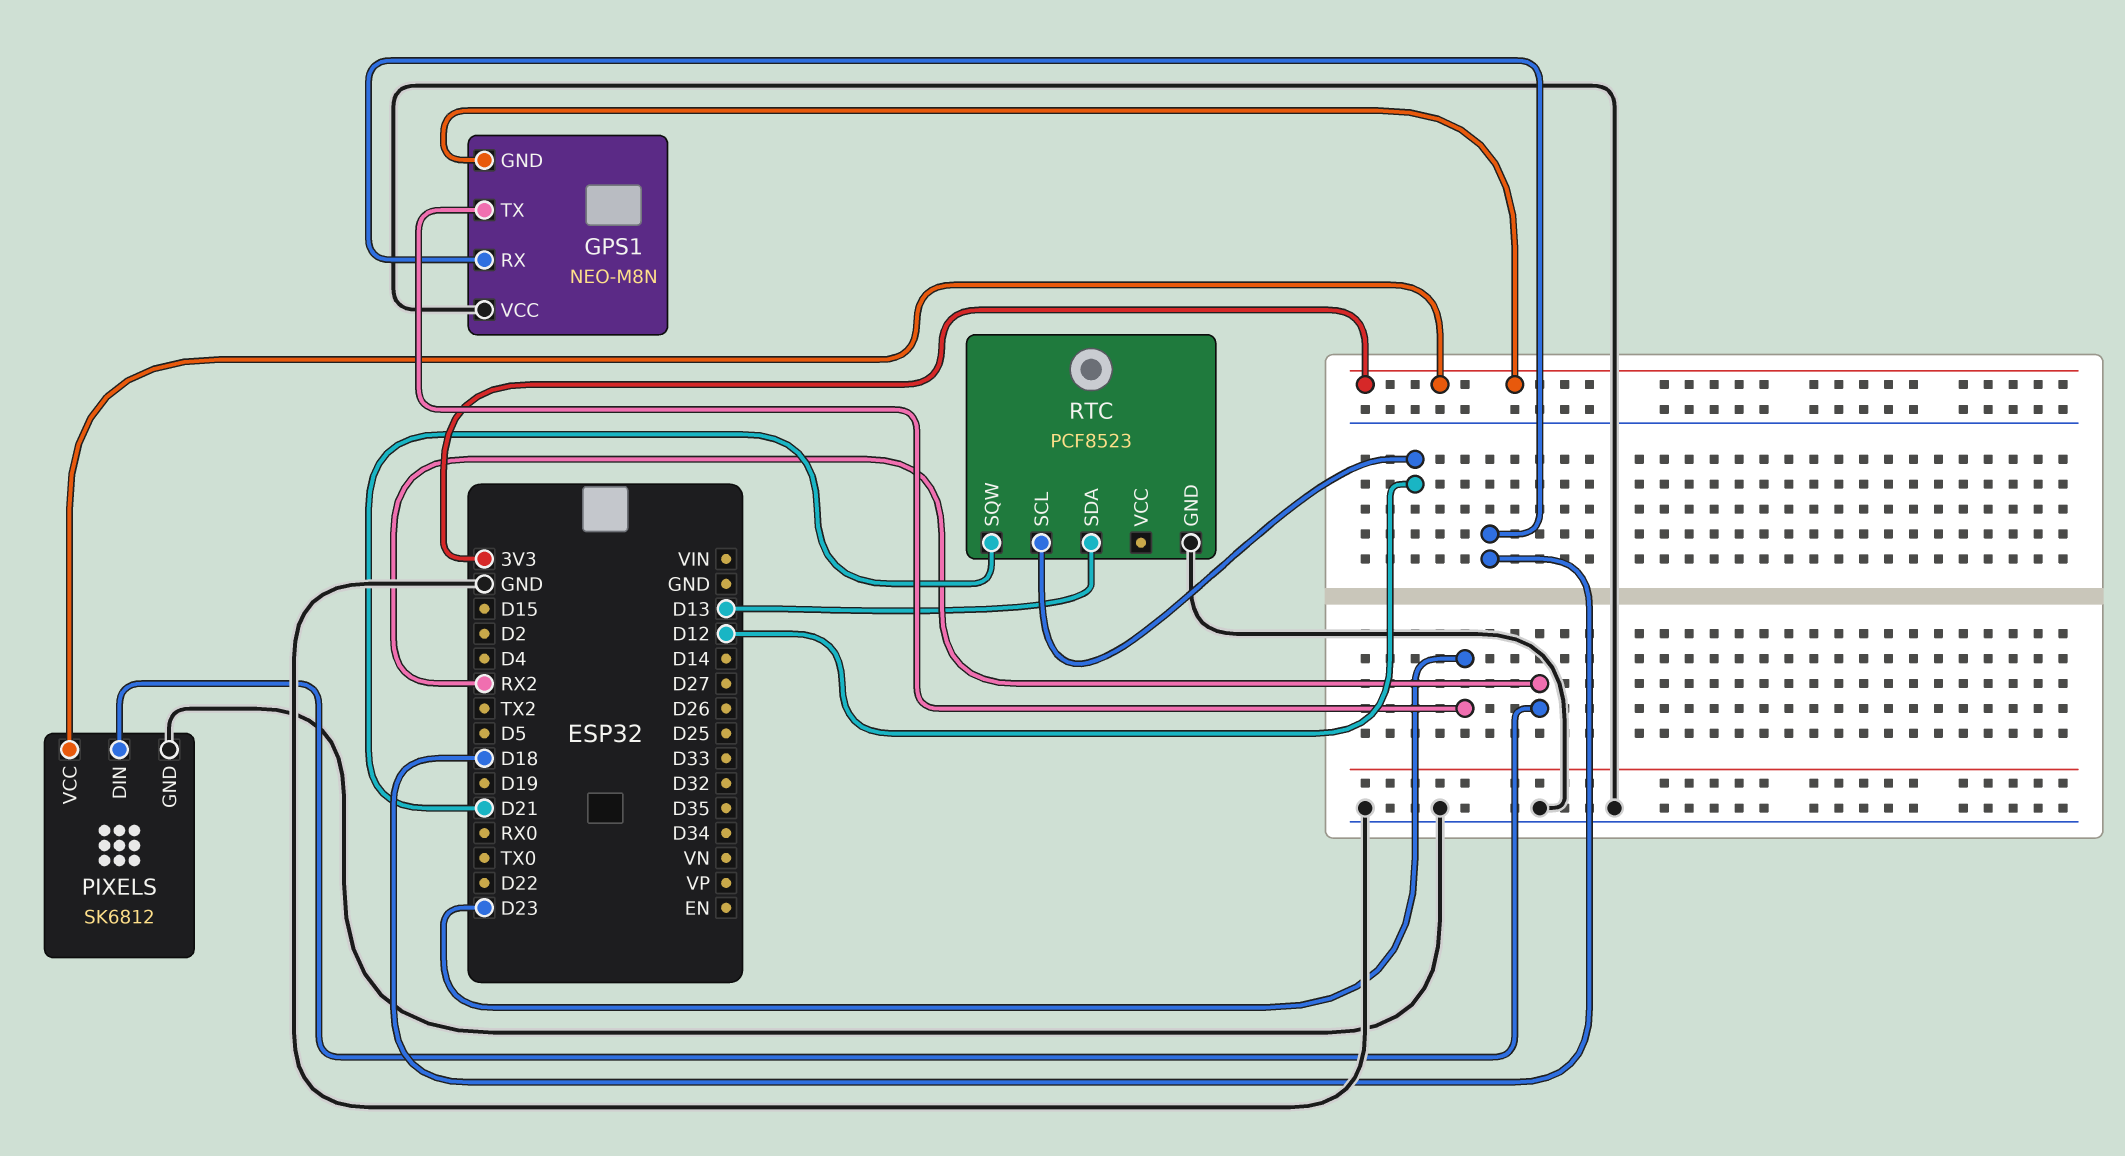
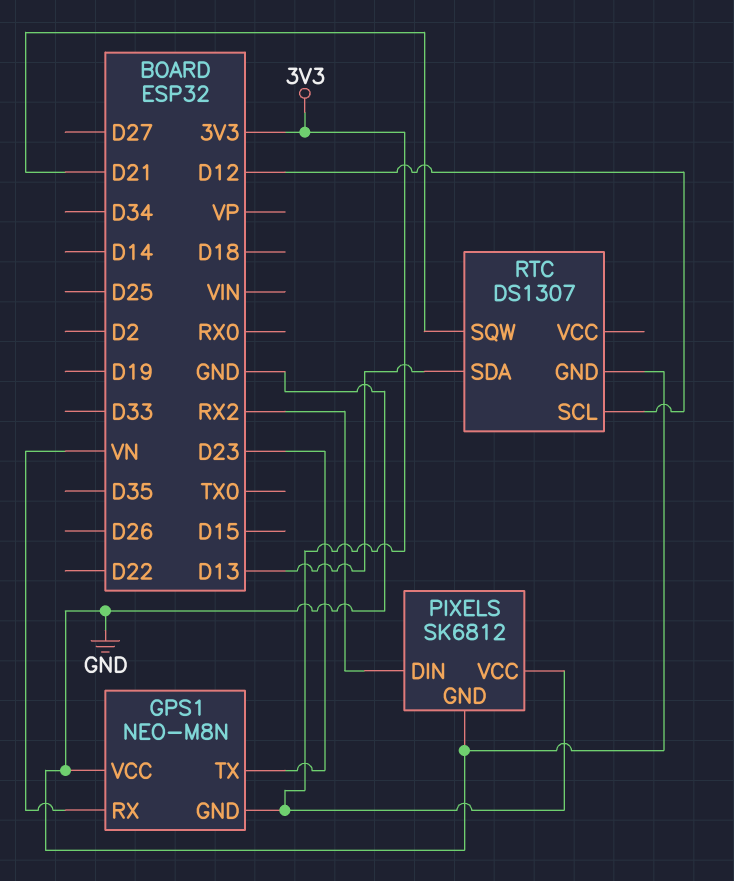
GPS1 pin RX: D18 -> VN
RTC: PCF8523 -> DS1307

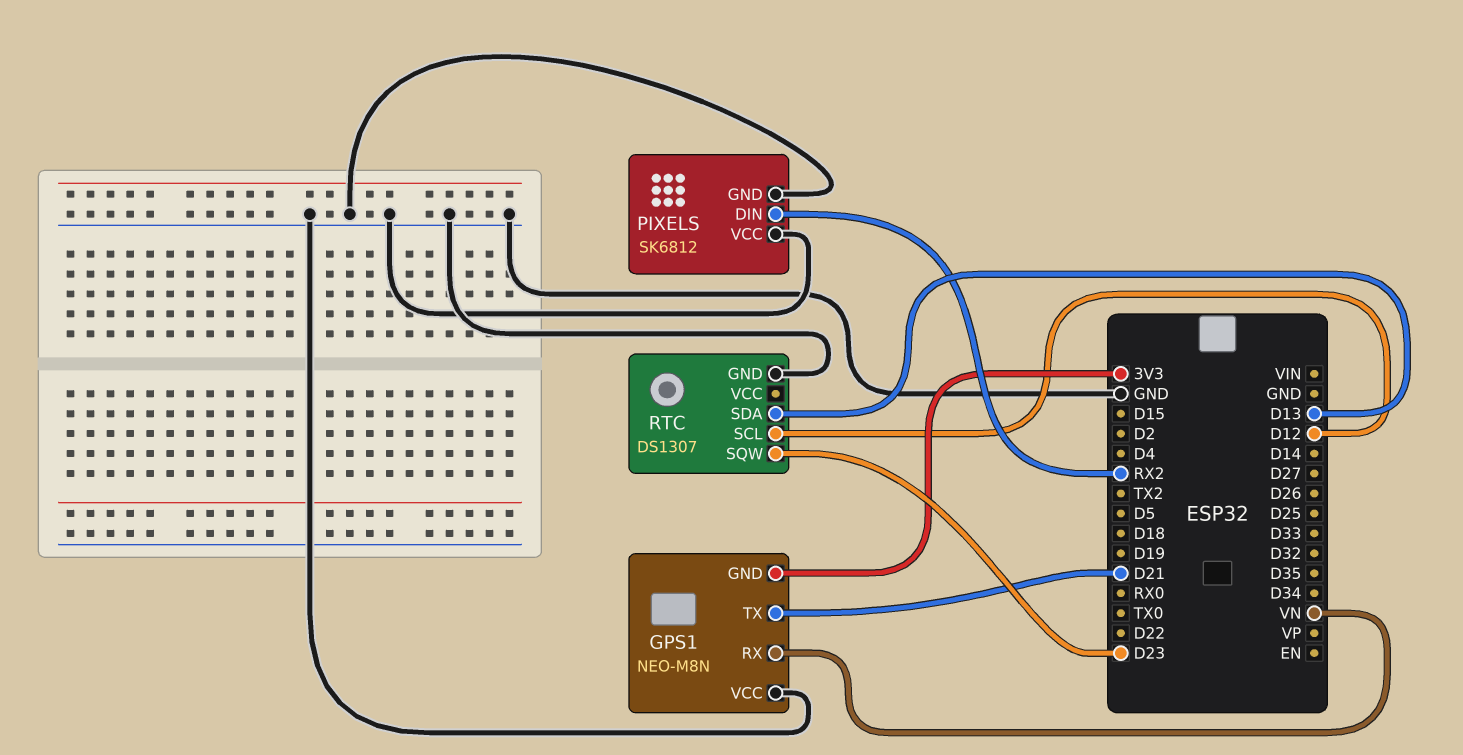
GPS1 pin TX: D23 -> D21
PIXELS pin VCC: 3V3 -> GND
RTC pin SQW: D21 -> D23

